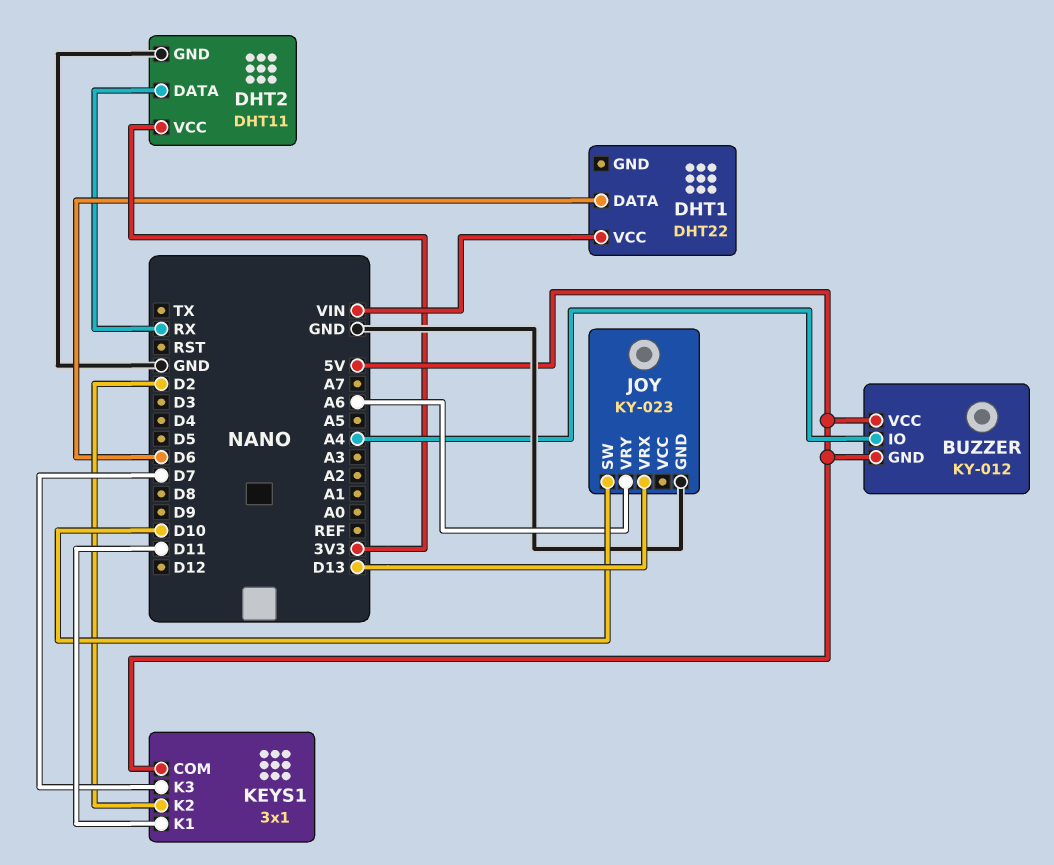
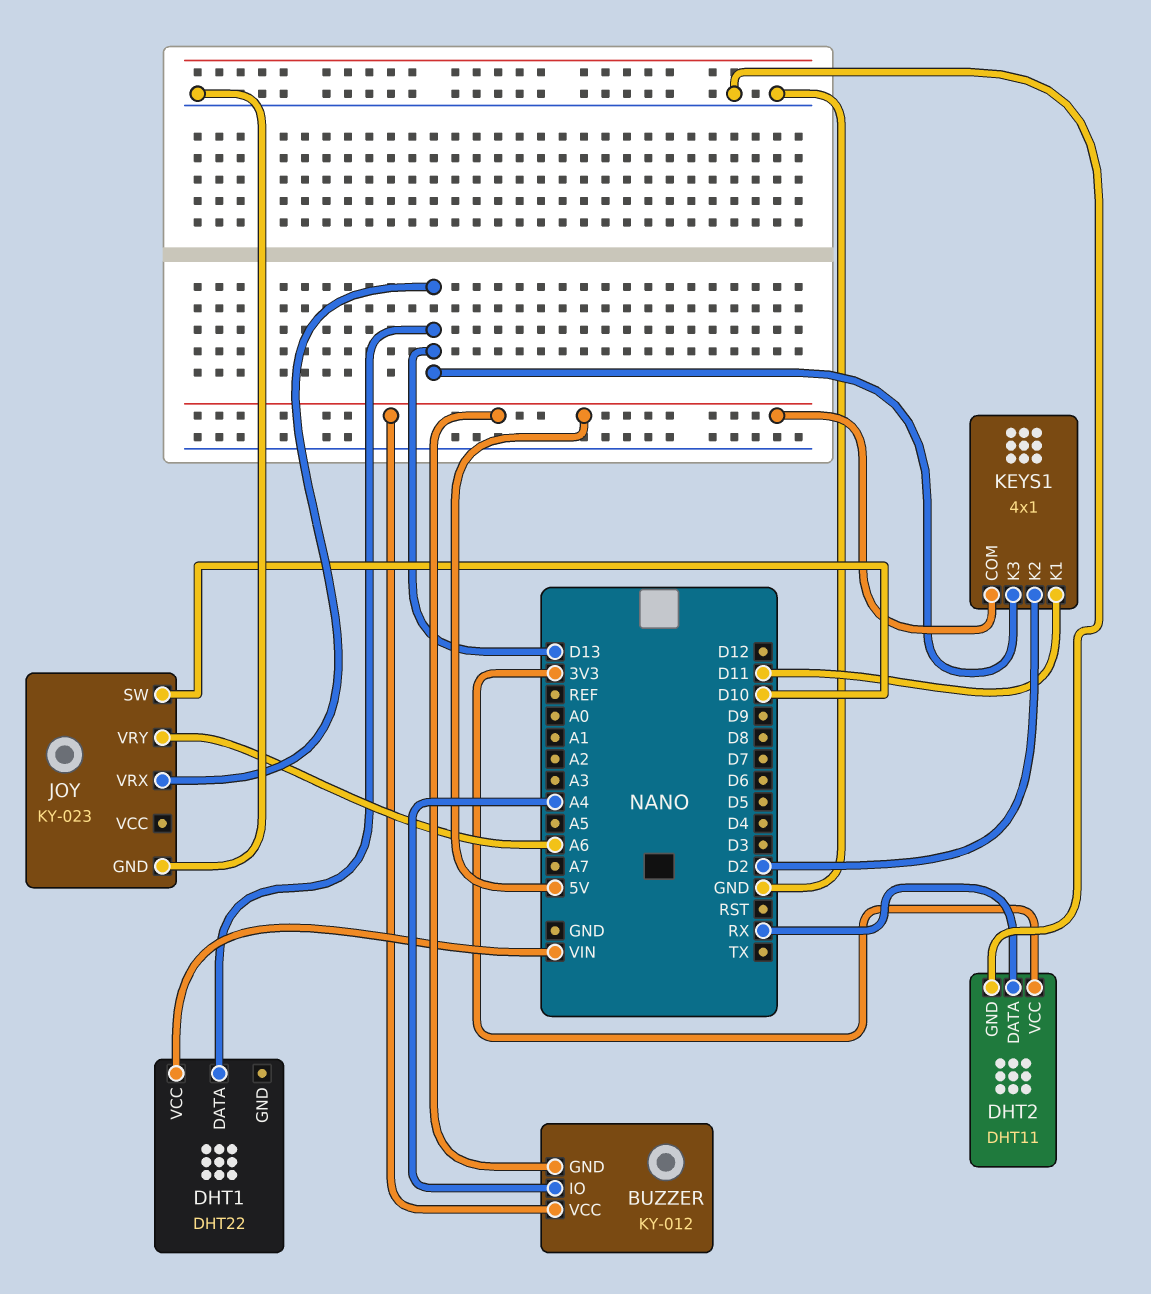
DHT1 pin DATA: D6 -> D13
KEYS1: 3x1 -> 4x1
KEYS1 pin K3: D7 -> D13

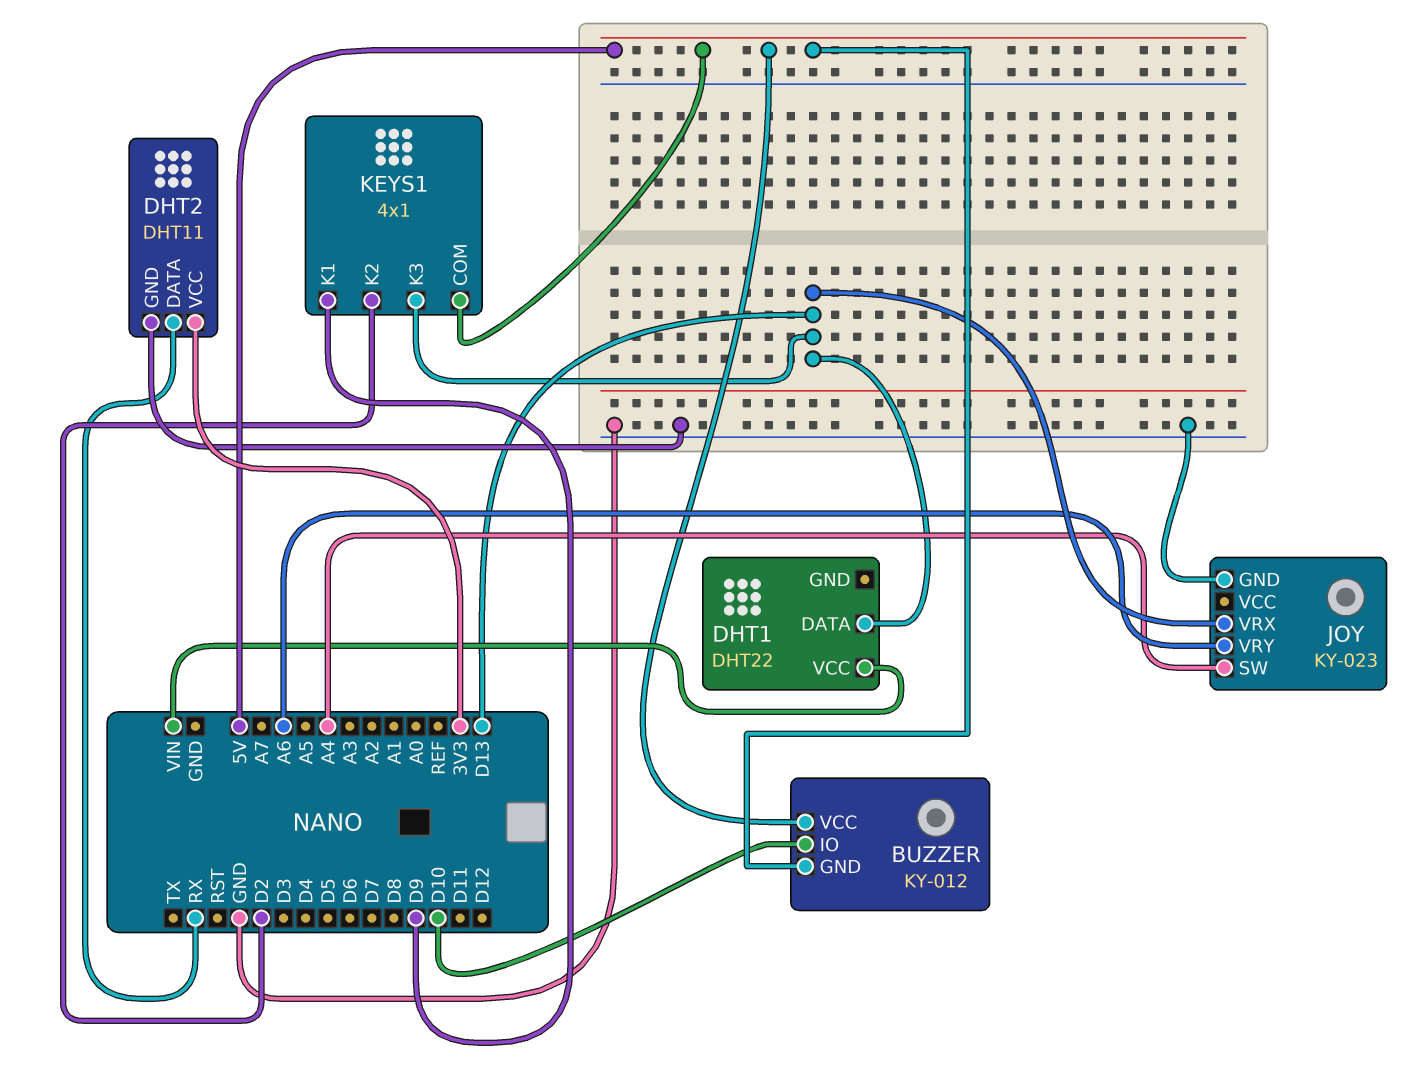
BUZZER pin IO: A4 -> D10
JOY pin SW: D10 -> A4
KEYS1 pin K1: D11 -> D9

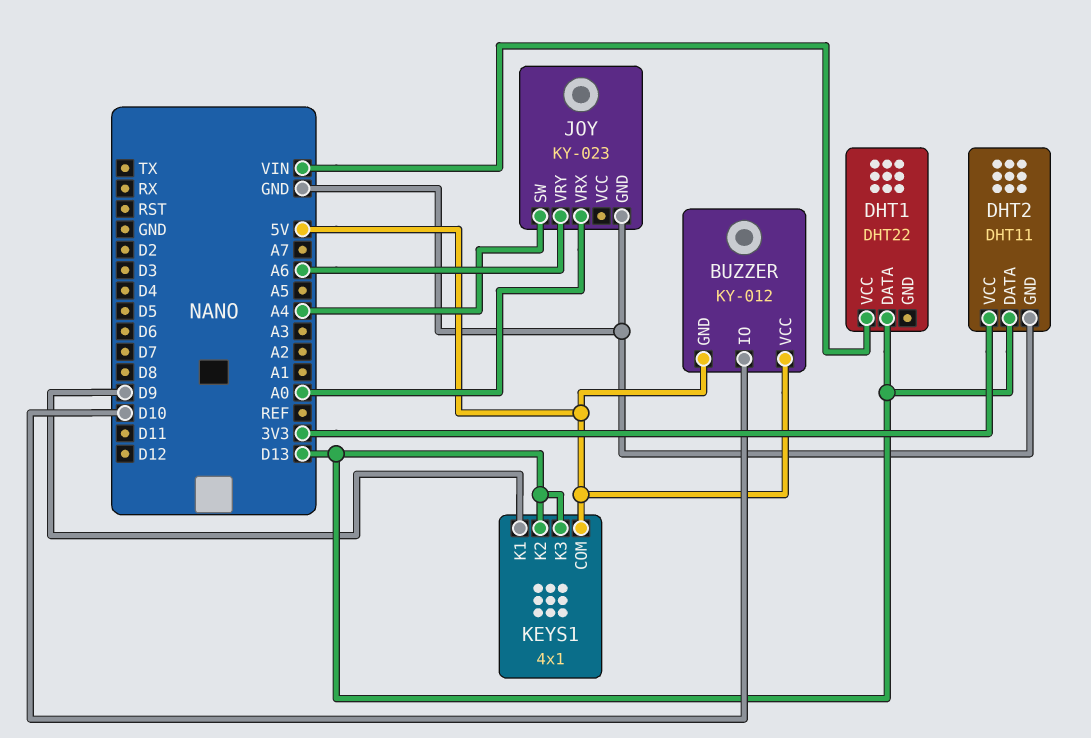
DHT2 pin DATA: RX -> D13
JOY pin VRX: D13 -> A0
KEYS1 pin K2: D2 -> D13

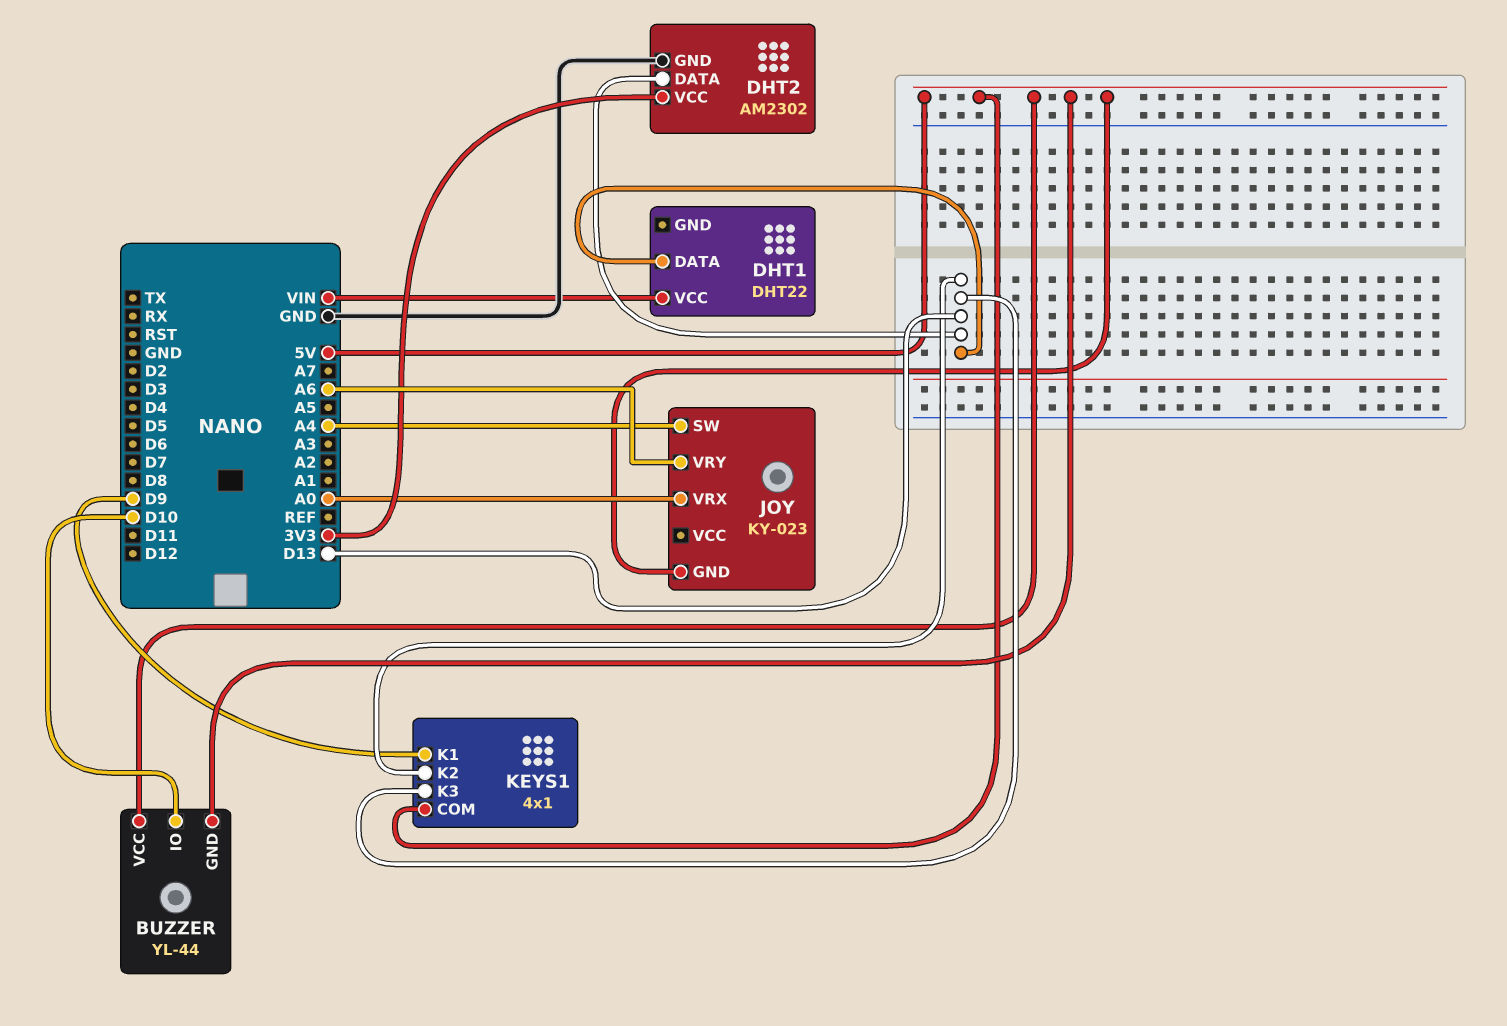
BUZZER: KY-012 -> YL-44
DHT2: DHT11 -> AM2302
JOY pin GND: GND -> 5V

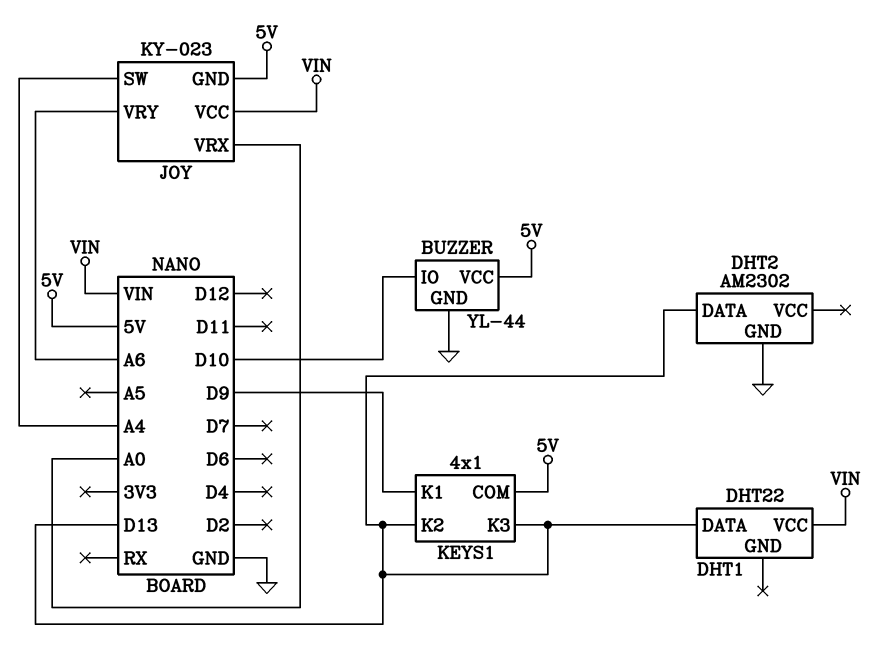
BUZZER pin GND: 5V -> GND
DHT2 pin VCC: 3V3 -> none
JOY pin VCC: none -> VIN

